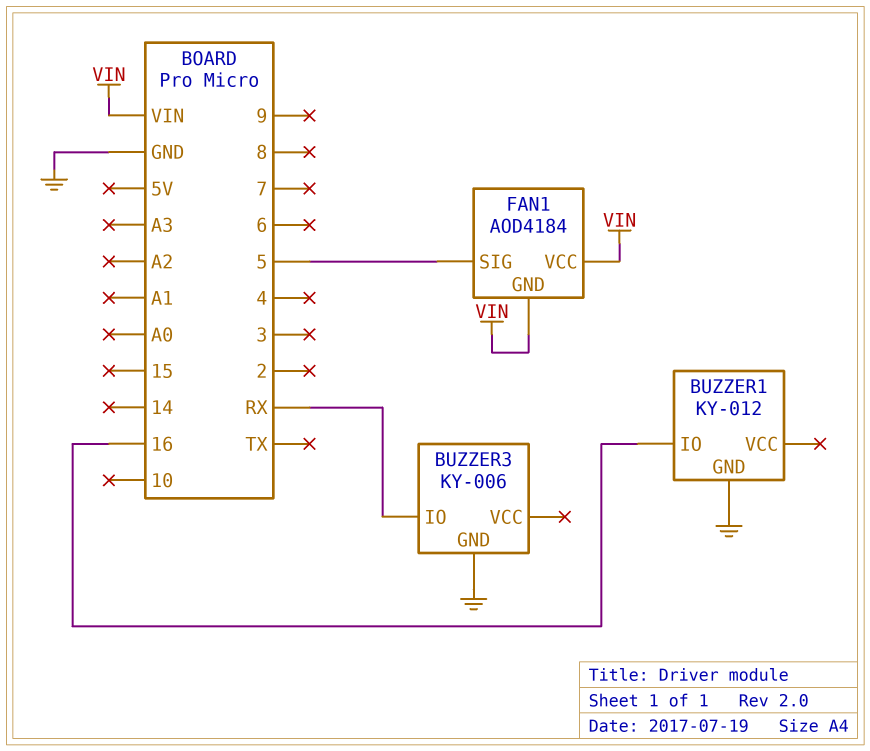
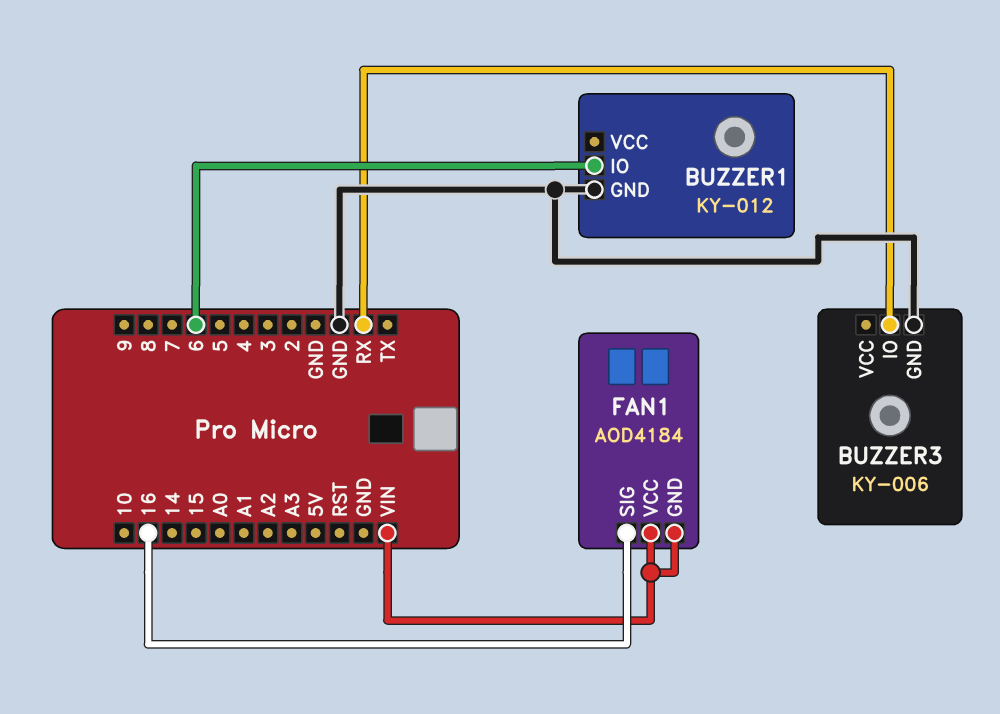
BUZZER1 pin IO: 16 -> 6
FAN1 pin SIG: 5 -> 16

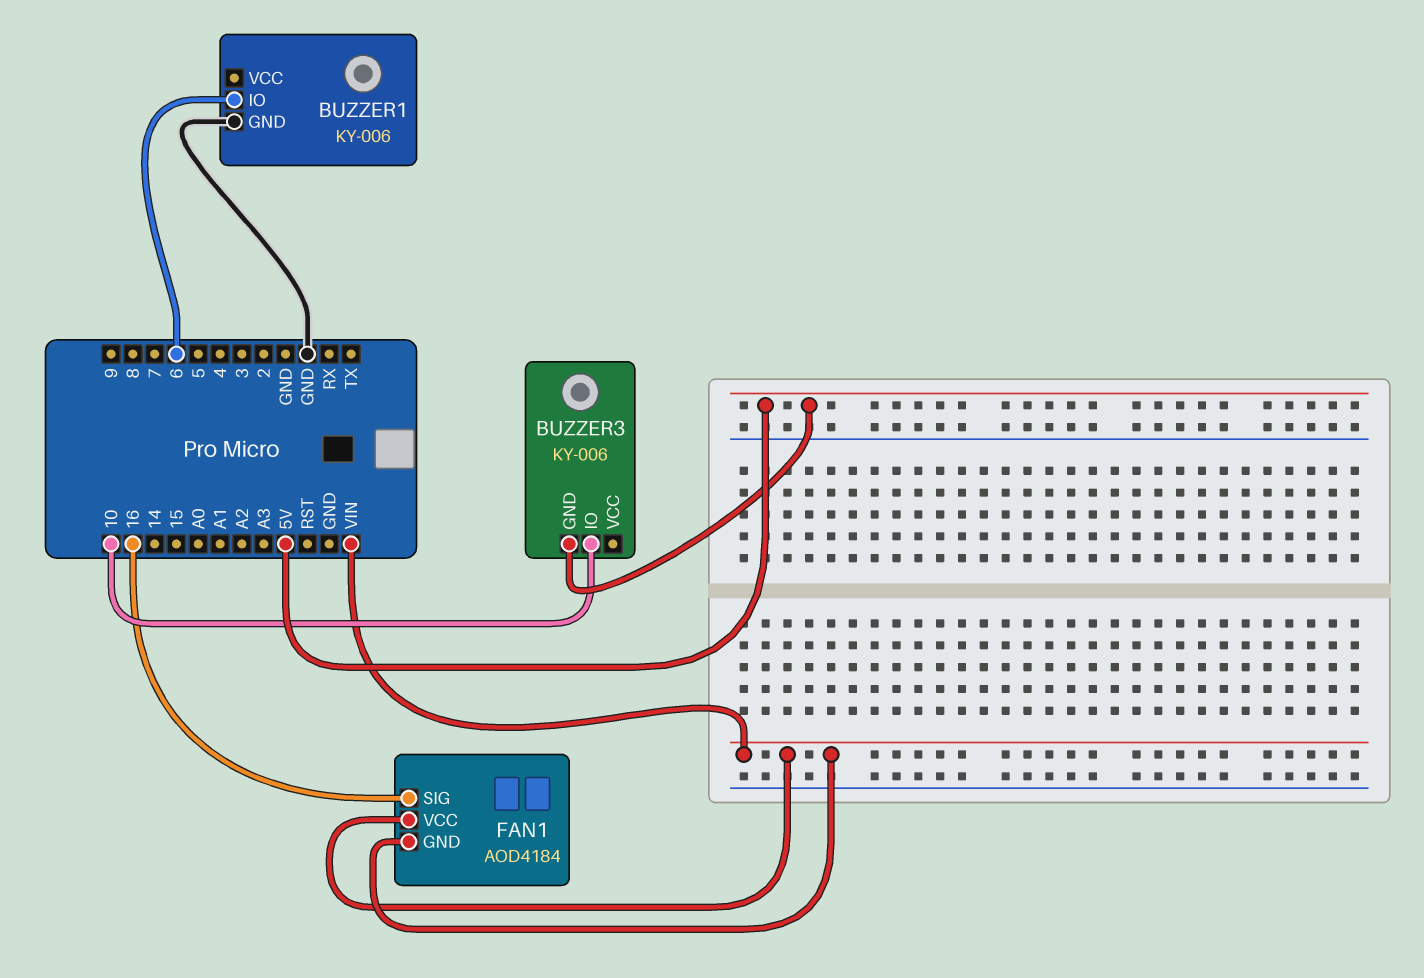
BUZZER1: KY-012 -> KY-006
BUZZER3 pin GND: GND -> 5V
BUZZER3 pin IO: RX -> 10

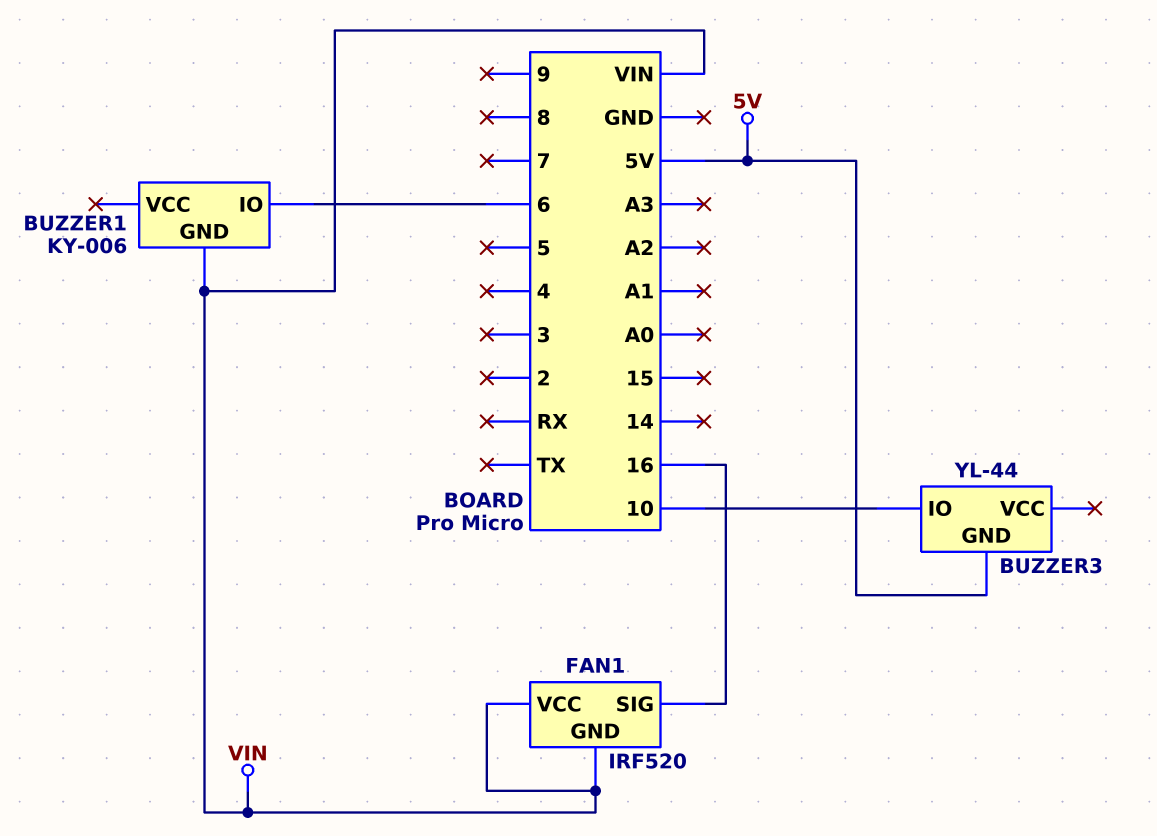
BUZZER1 pin GND: GND -> VIN
BUZZER3: KY-006 -> YL-44
FAN1: AOD4184 -> IRF520

